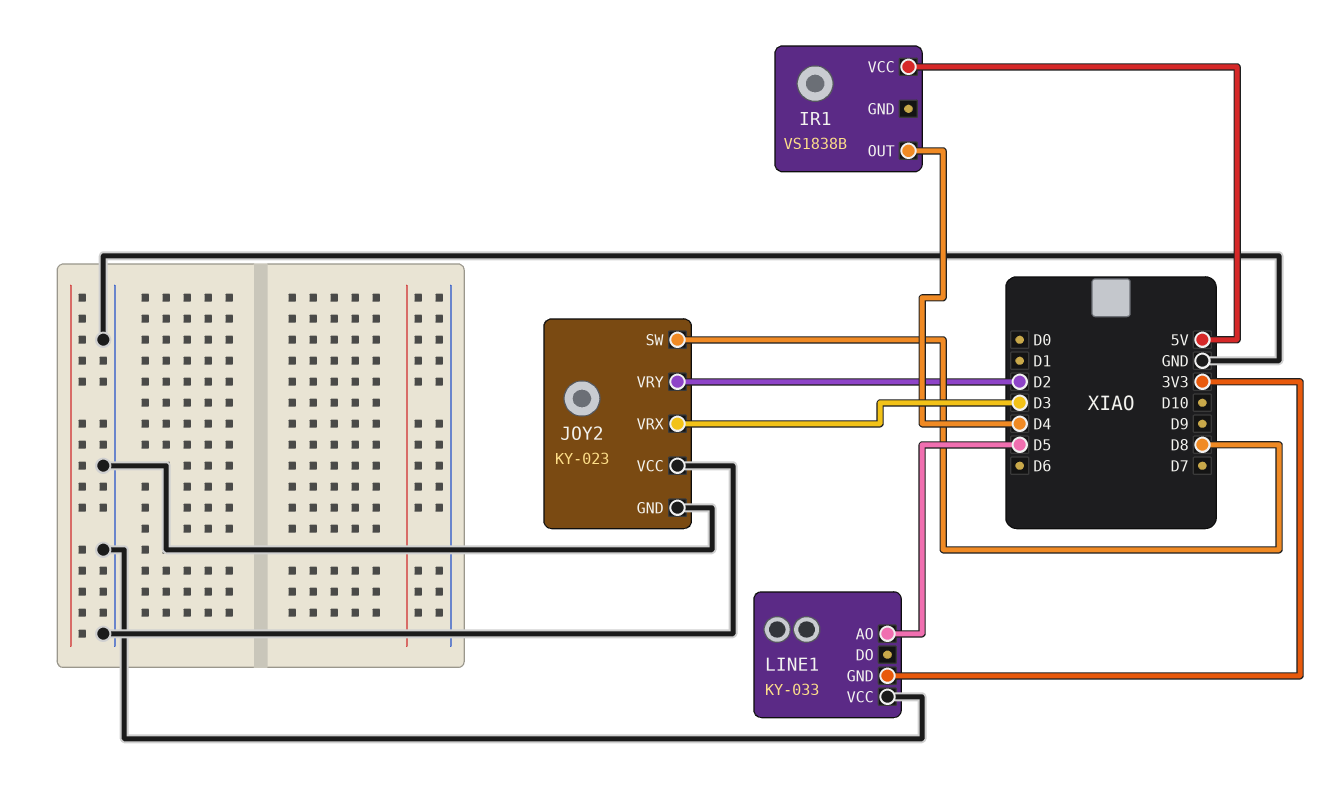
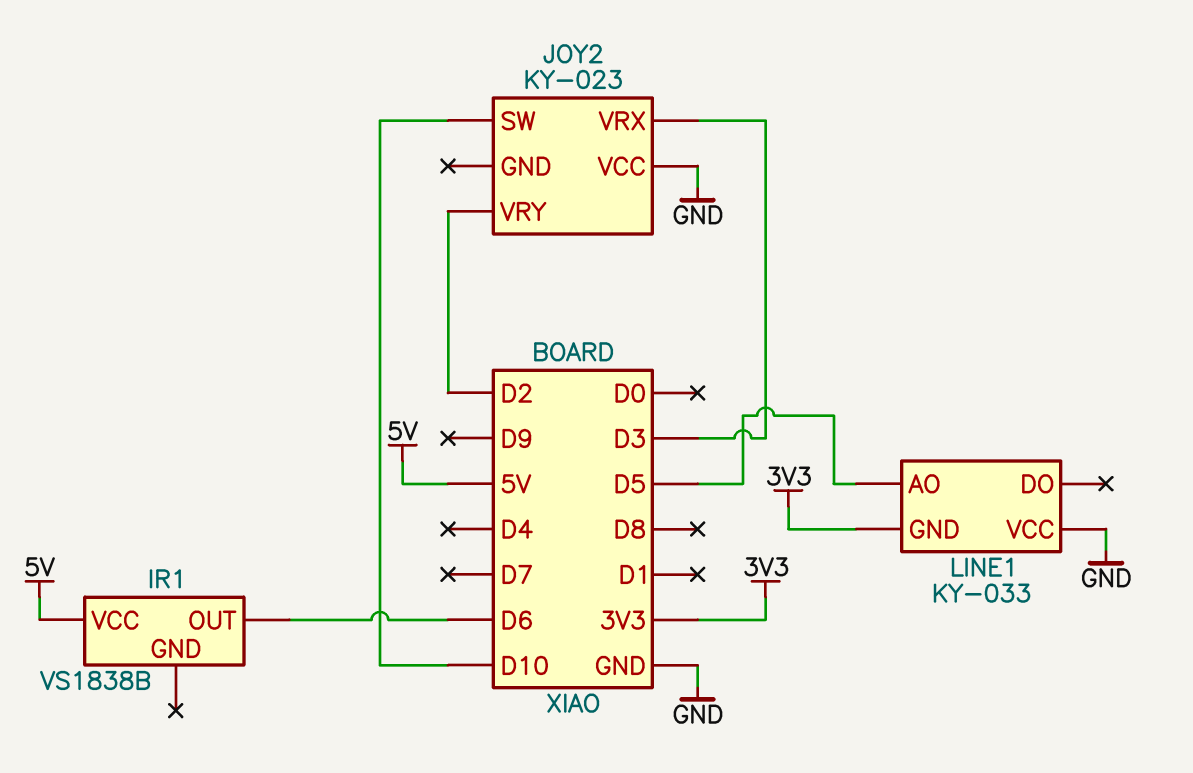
IR1 pin OUT: D4 -> D6
JOY2 pin GND: GND -> none
JOY2 pin SW: D8 -> D10

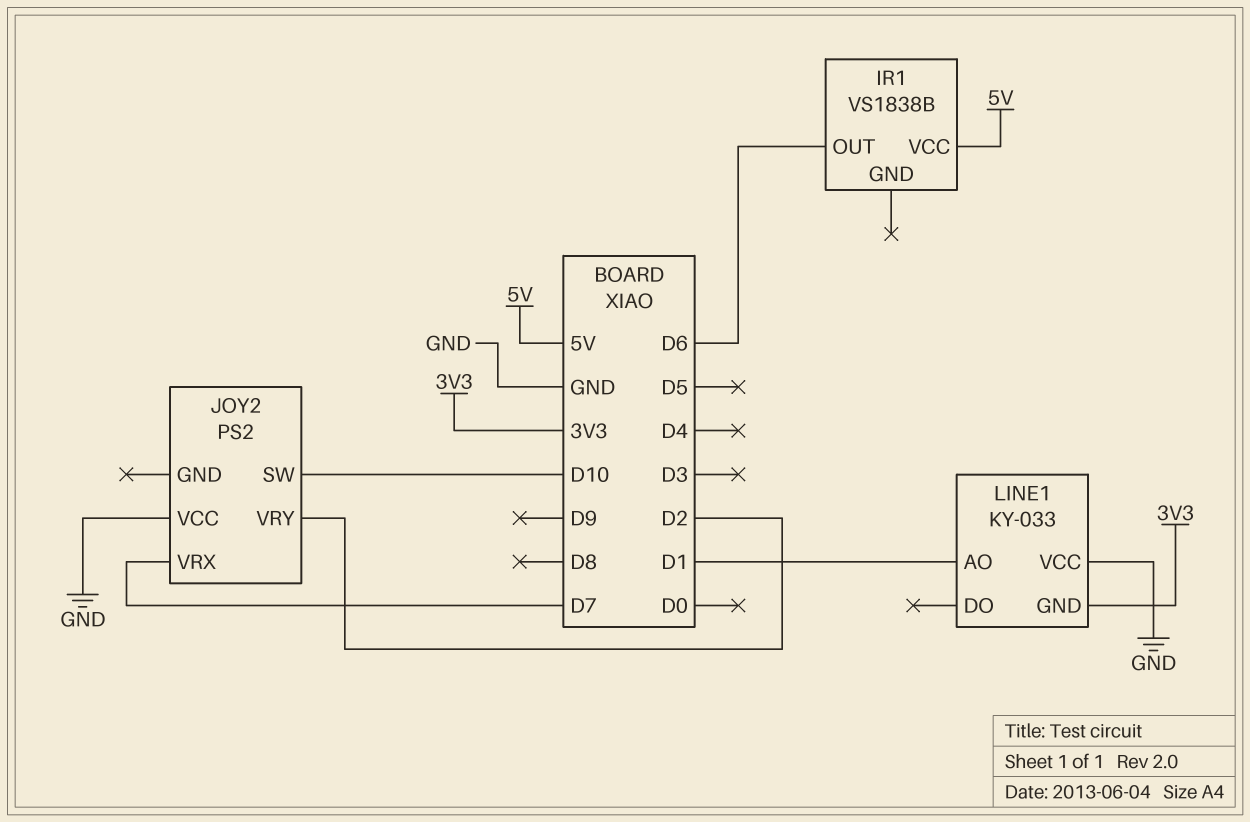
JOY2: KY-023 -> PS2
JOY2 pin VRX: D3 -> D7
LINE1 pin AO: D5 -> D1

